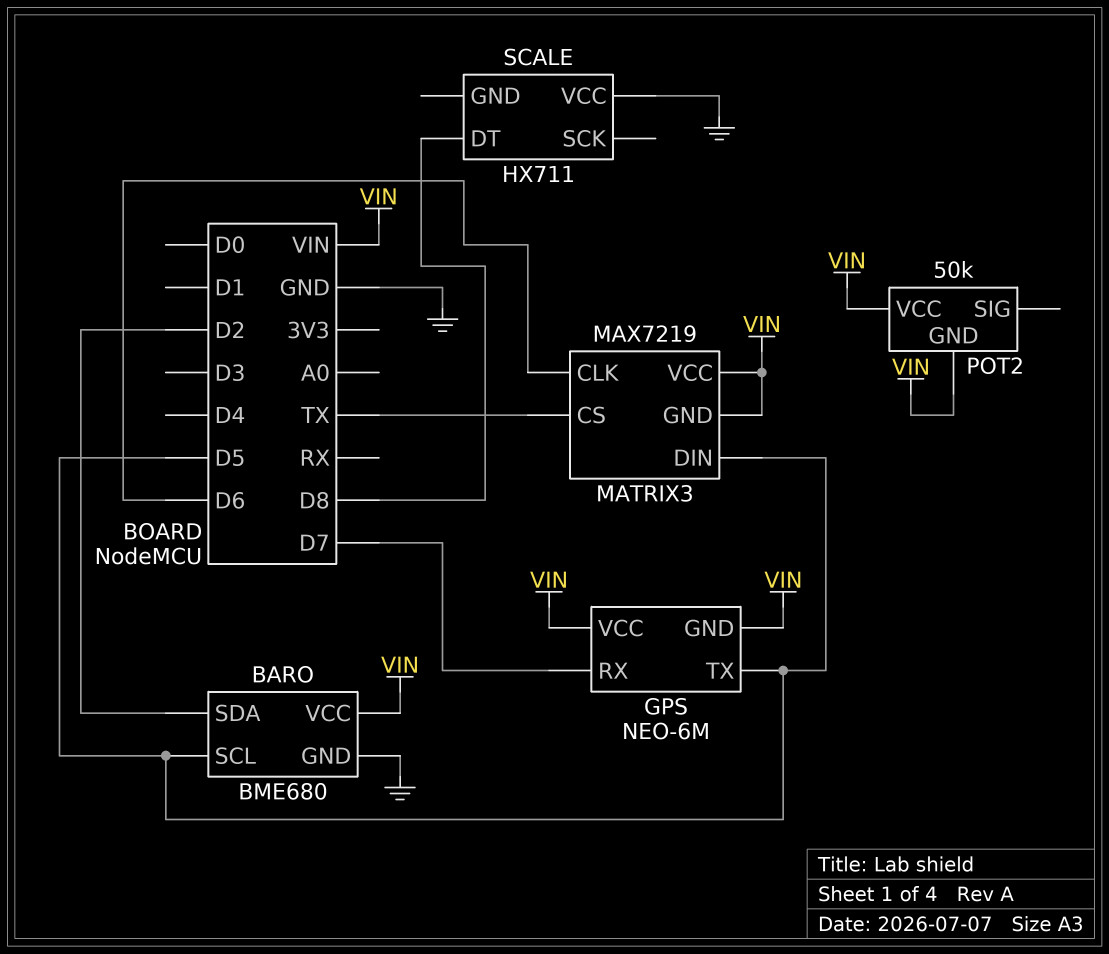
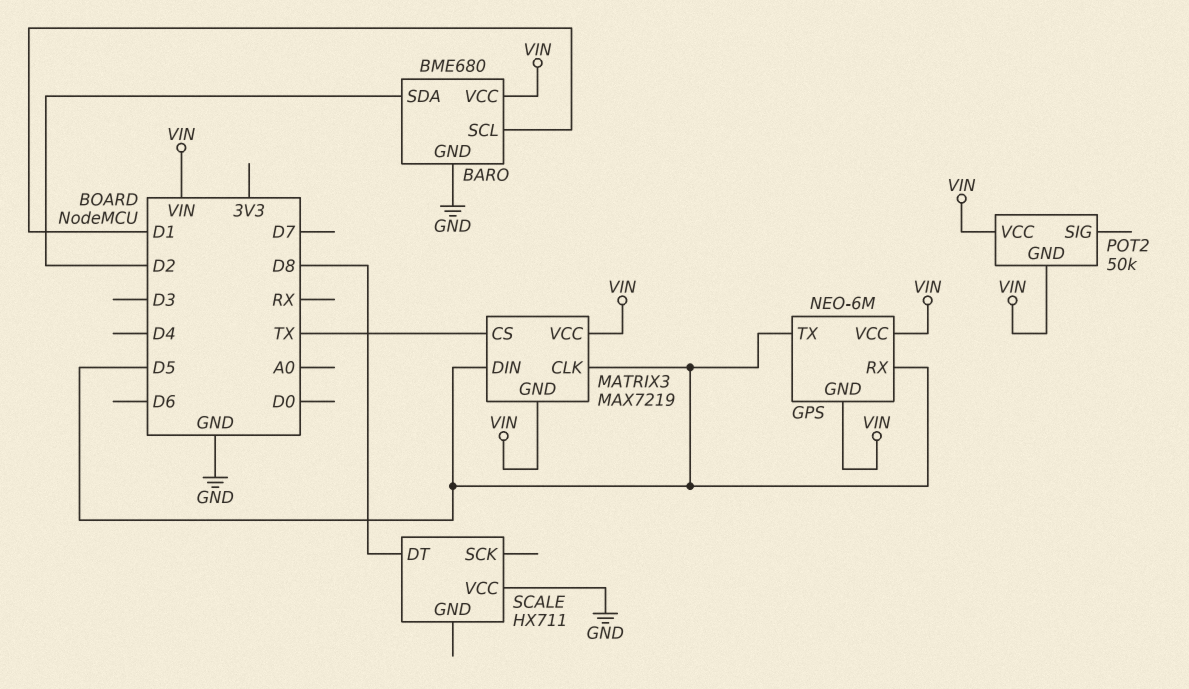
BARO pin SCL: D5 -> D1
GPS pin RX: D7 -> D5
MATRIX3 pin CLK: D6 -> D5

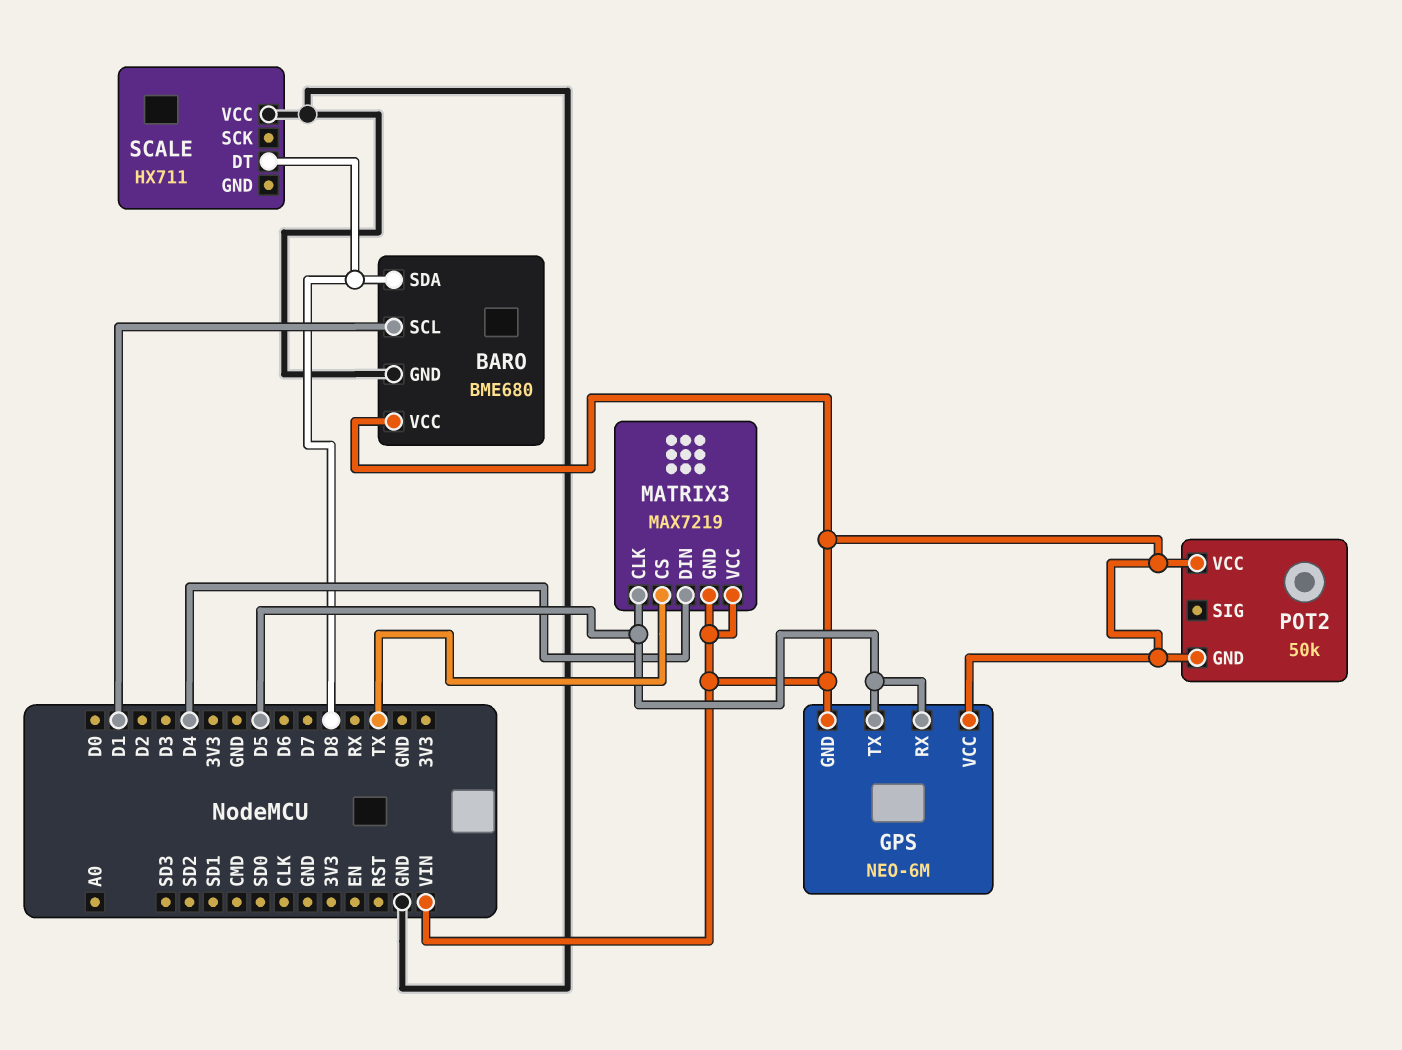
BARO pin SDA: D2 -> D8
MATRIX3 pin DIN: D5 -> D4

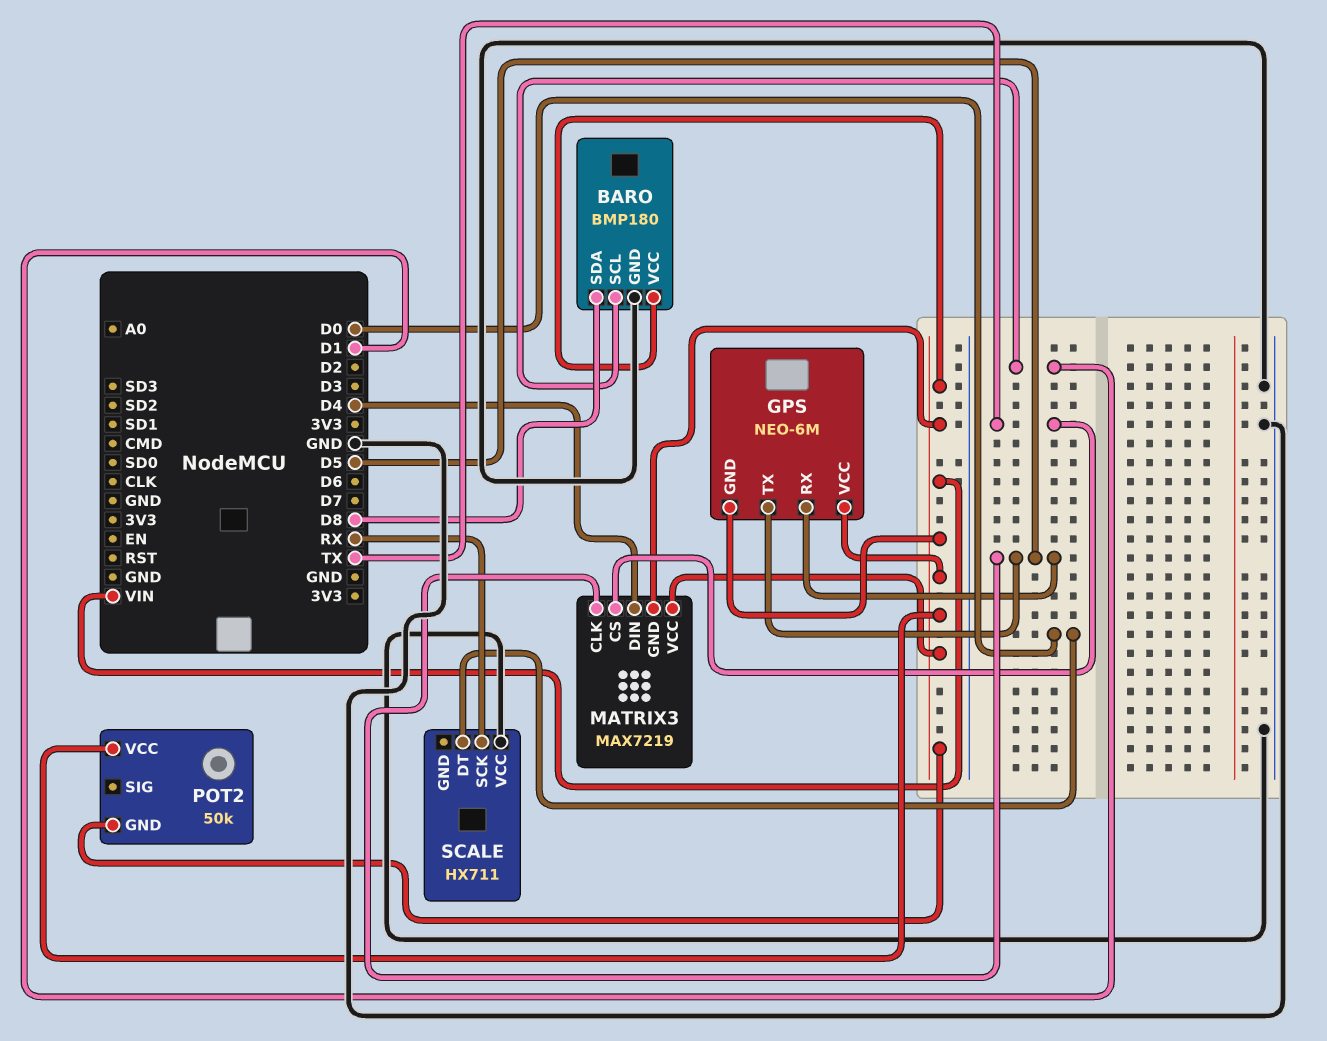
BARO: BME680 -> BMP180
SCALE pin DT: D8 -> D0
SCALE pin SCK: none -> RX

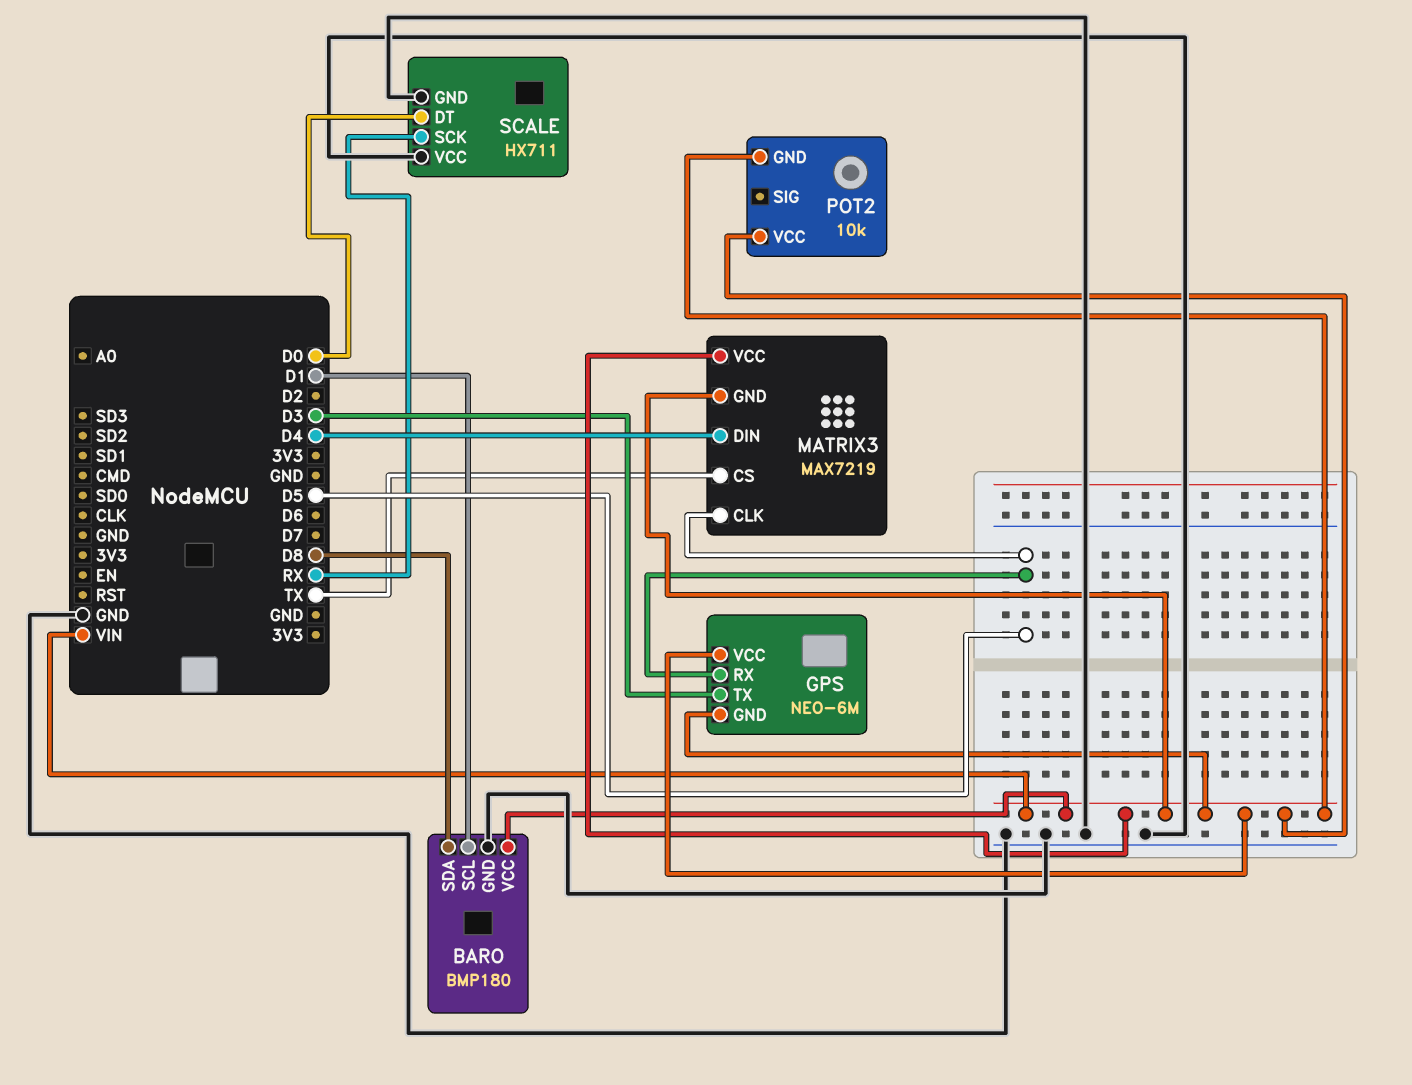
GPS pin TX: D5 -> D3
POT2: 50k -> 10k
SCALE pin GND: none -> GND

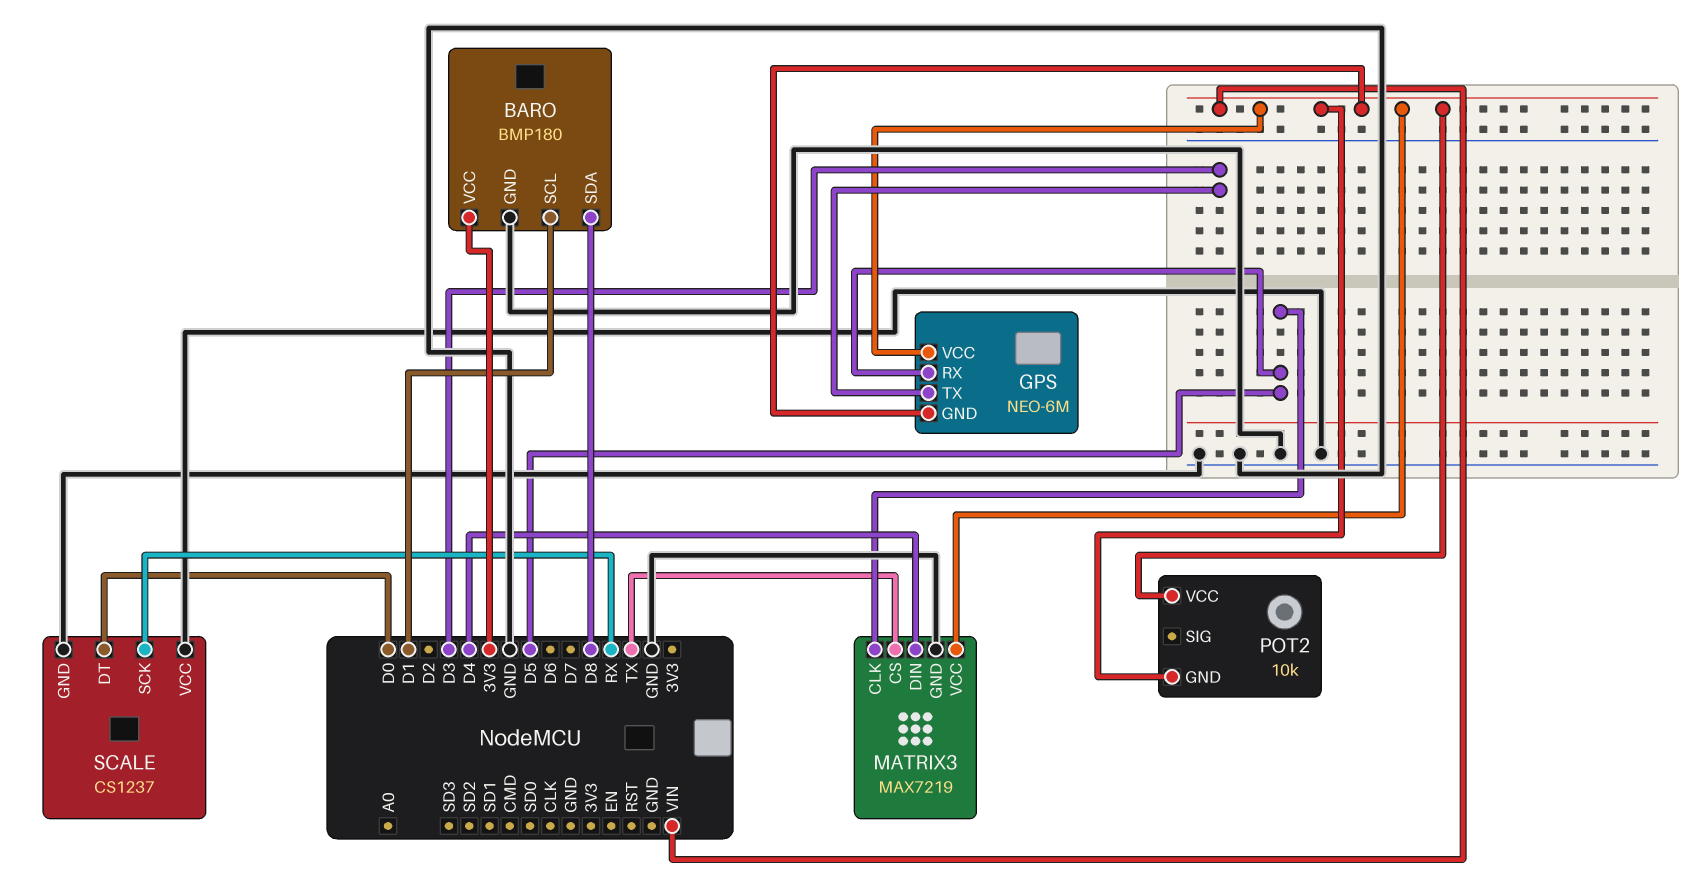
BARO pin VCC: VIN -> 3V3
MATRIX3 pin GND: VIN -> GND
SCALE: HX711 -> CS1237

